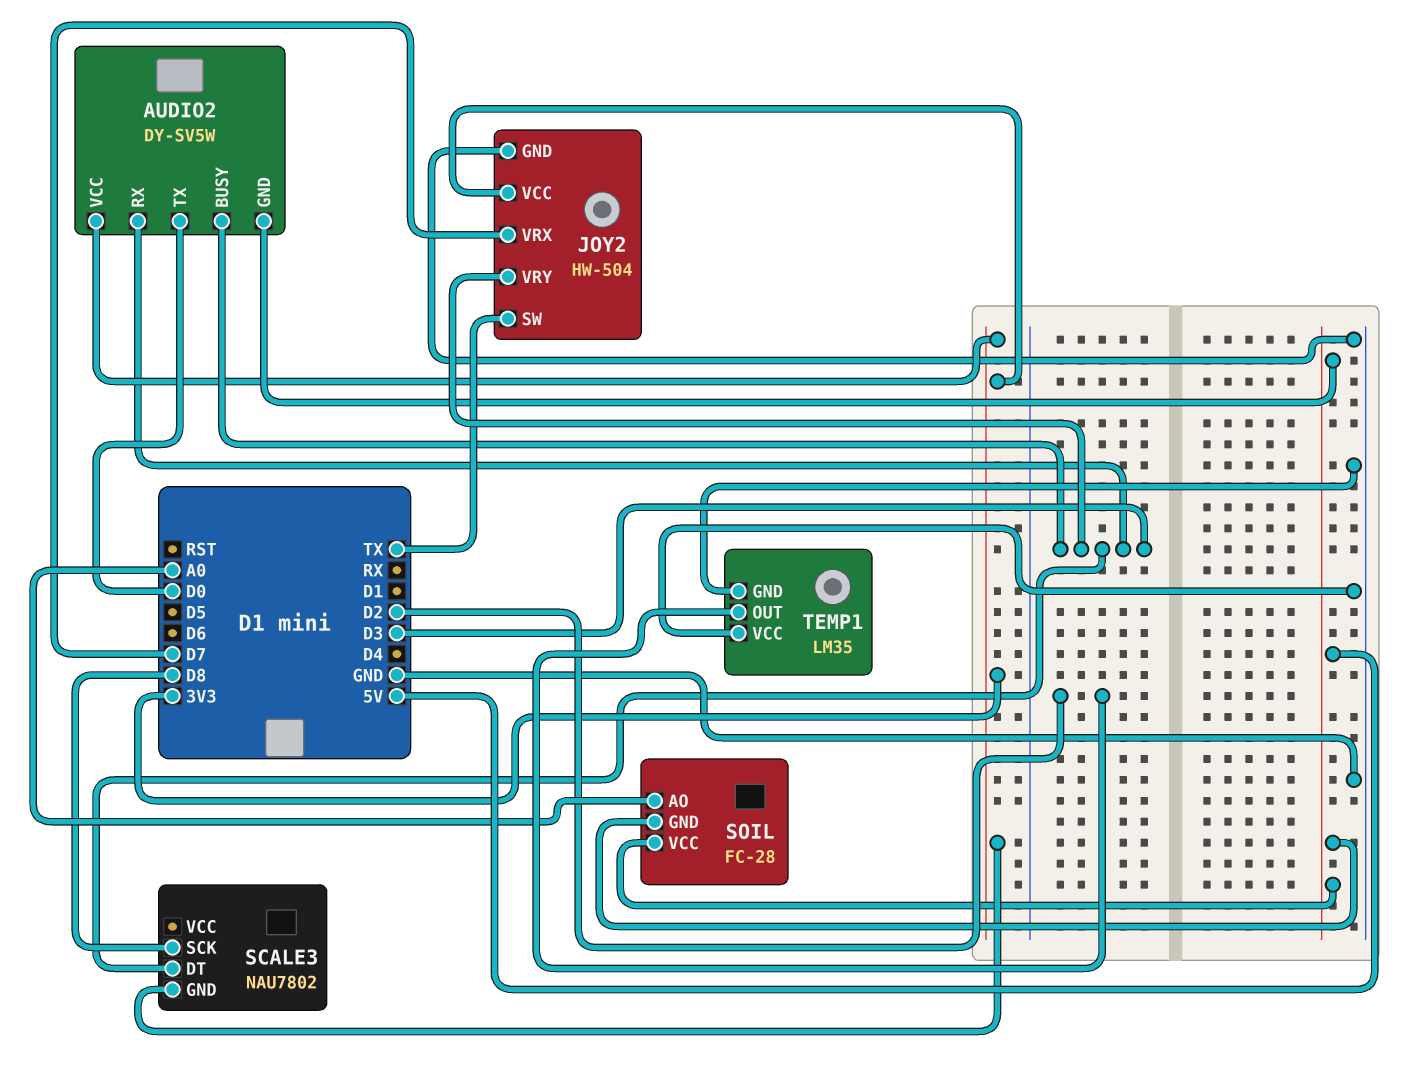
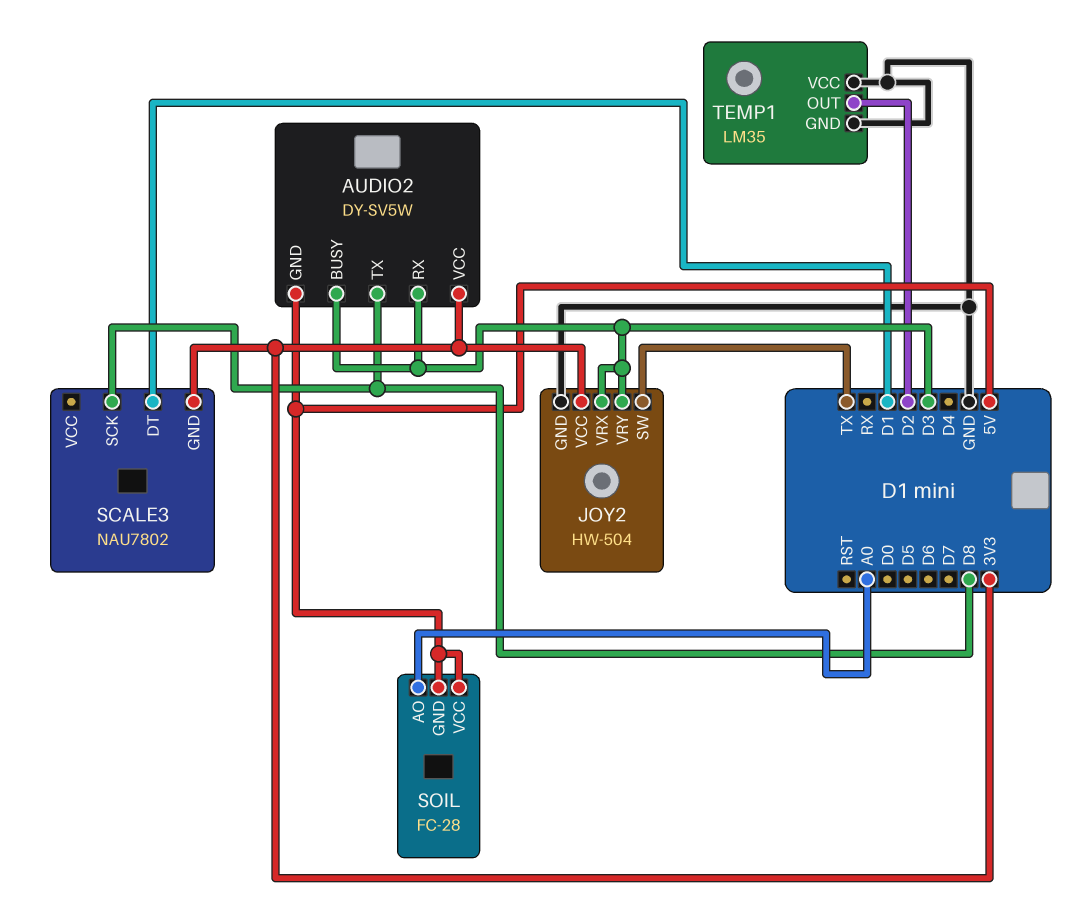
AUDIO2 pin TX: D0 -> D8
JOY2 pin VRX: D7 -> D3
SCALE3 pin DT: D3 -> D1

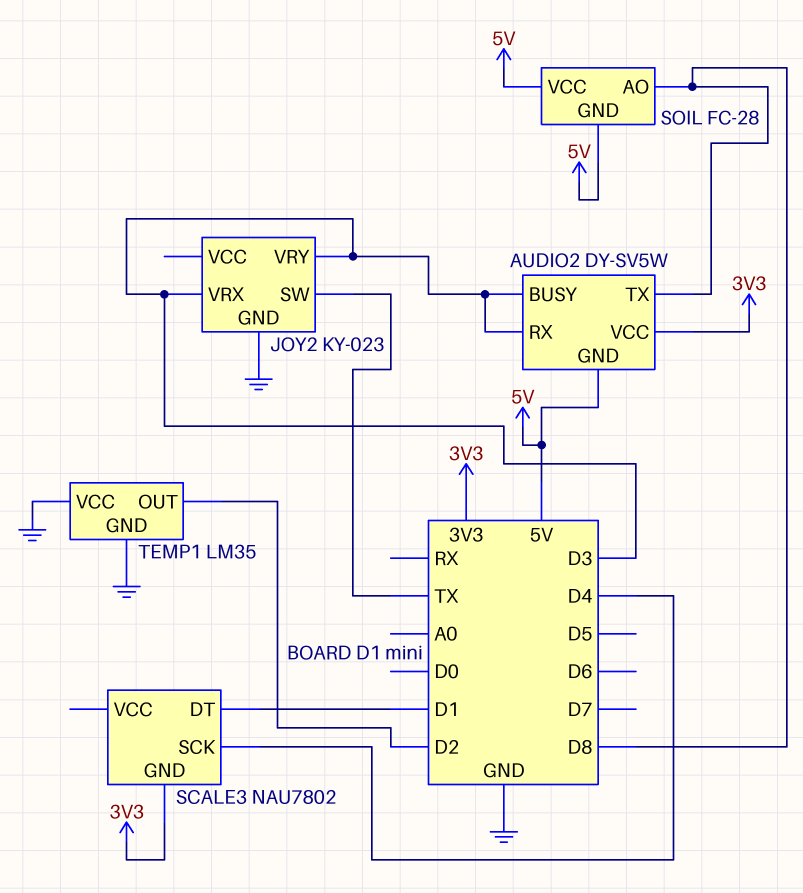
JOY2: HW-504 -> KY-023
JOY2 pin VCC: 3V3 -> none
SCALE3 pin SCK: D8 -> D4
SOIL pin AO: A0 -> D8

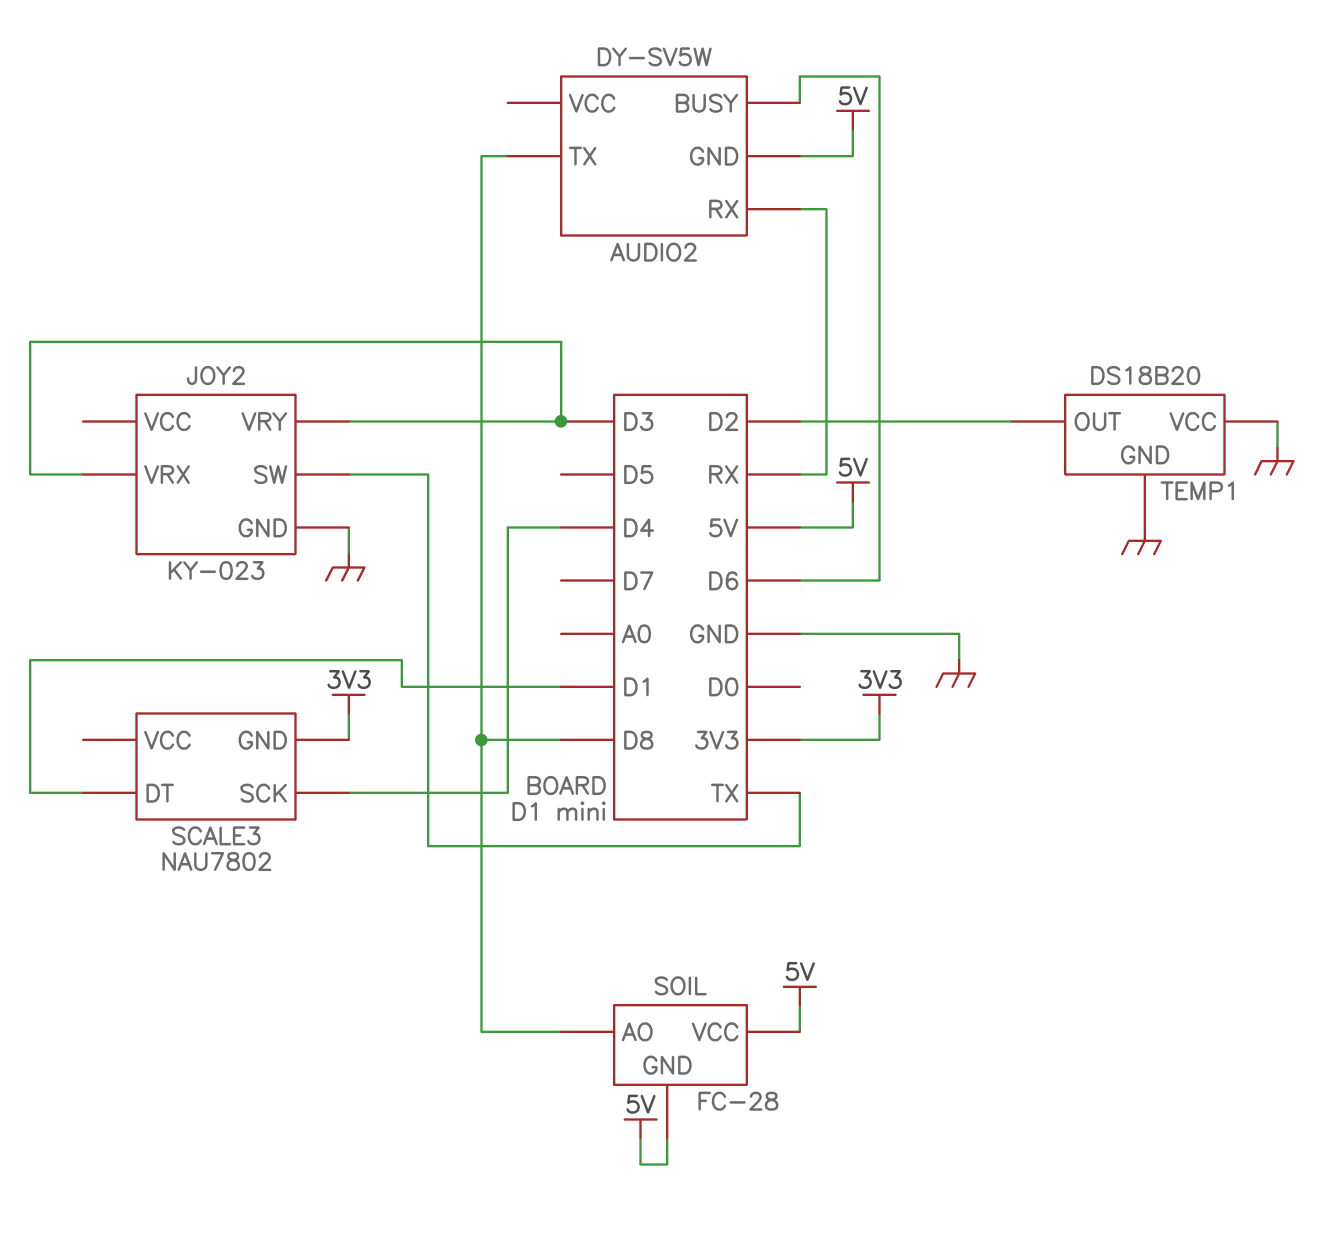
AUDIO2 pin BUSY: D3 -> D6
AUDIO2 pin RX: D3 -> RX
AUDIO2 pin VCC: 3V3 -> none
TEMP1: LM35 -> DS18B20

